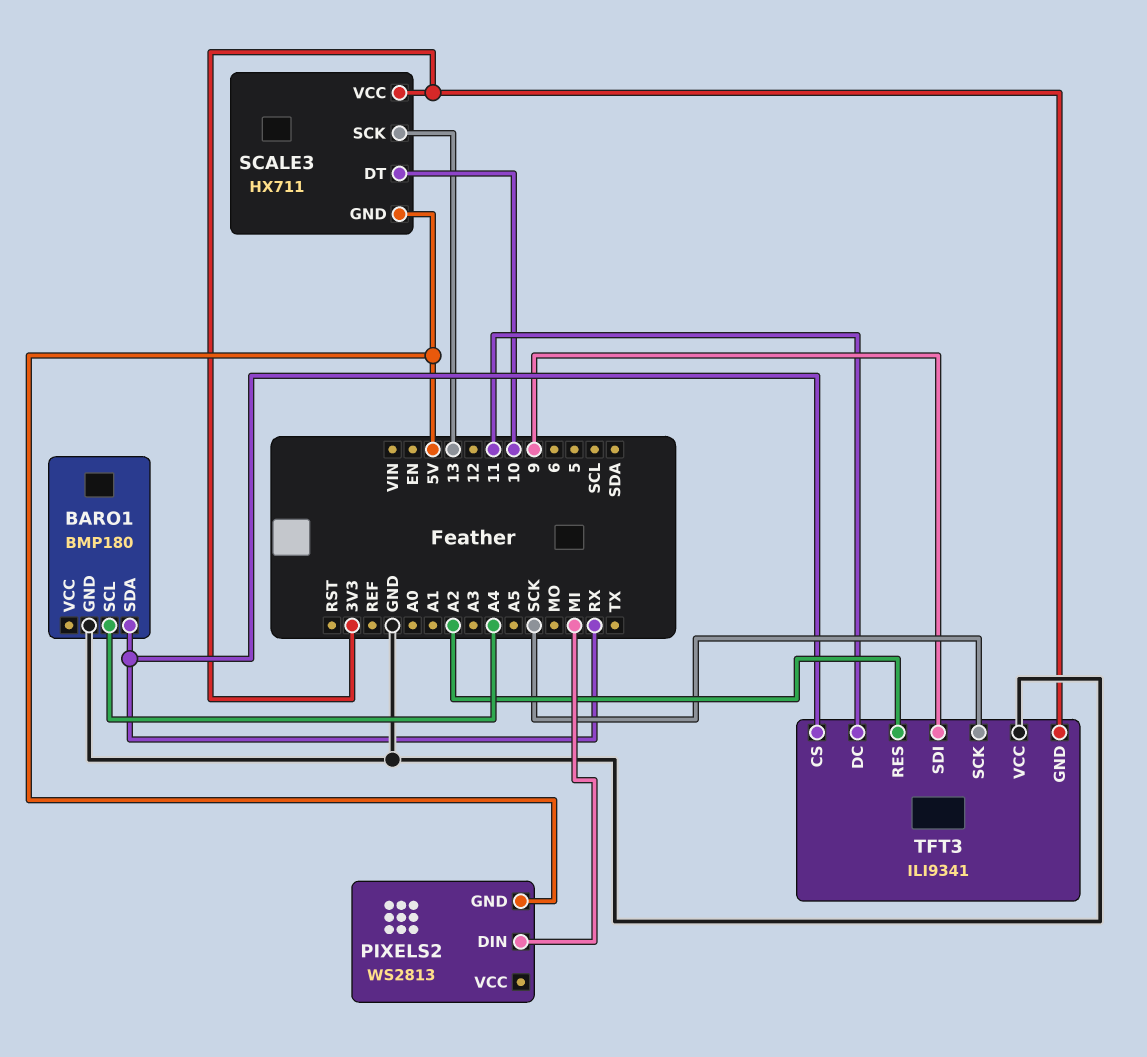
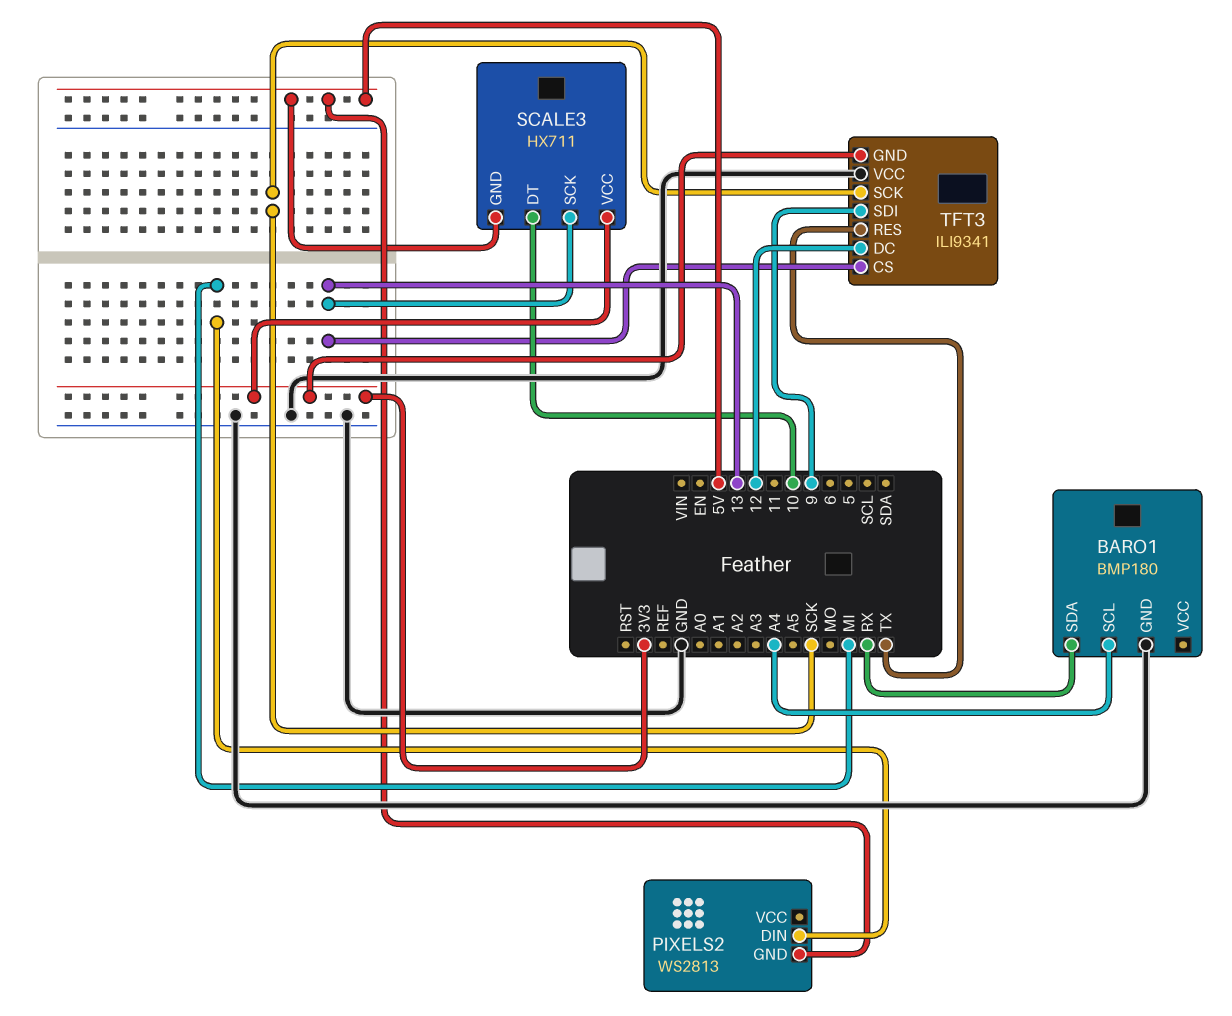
TFT3 pin CS: RX -> 13
TFT3 pin DC: 11 -> 12
TFT3 pin RES: A2 -> TX

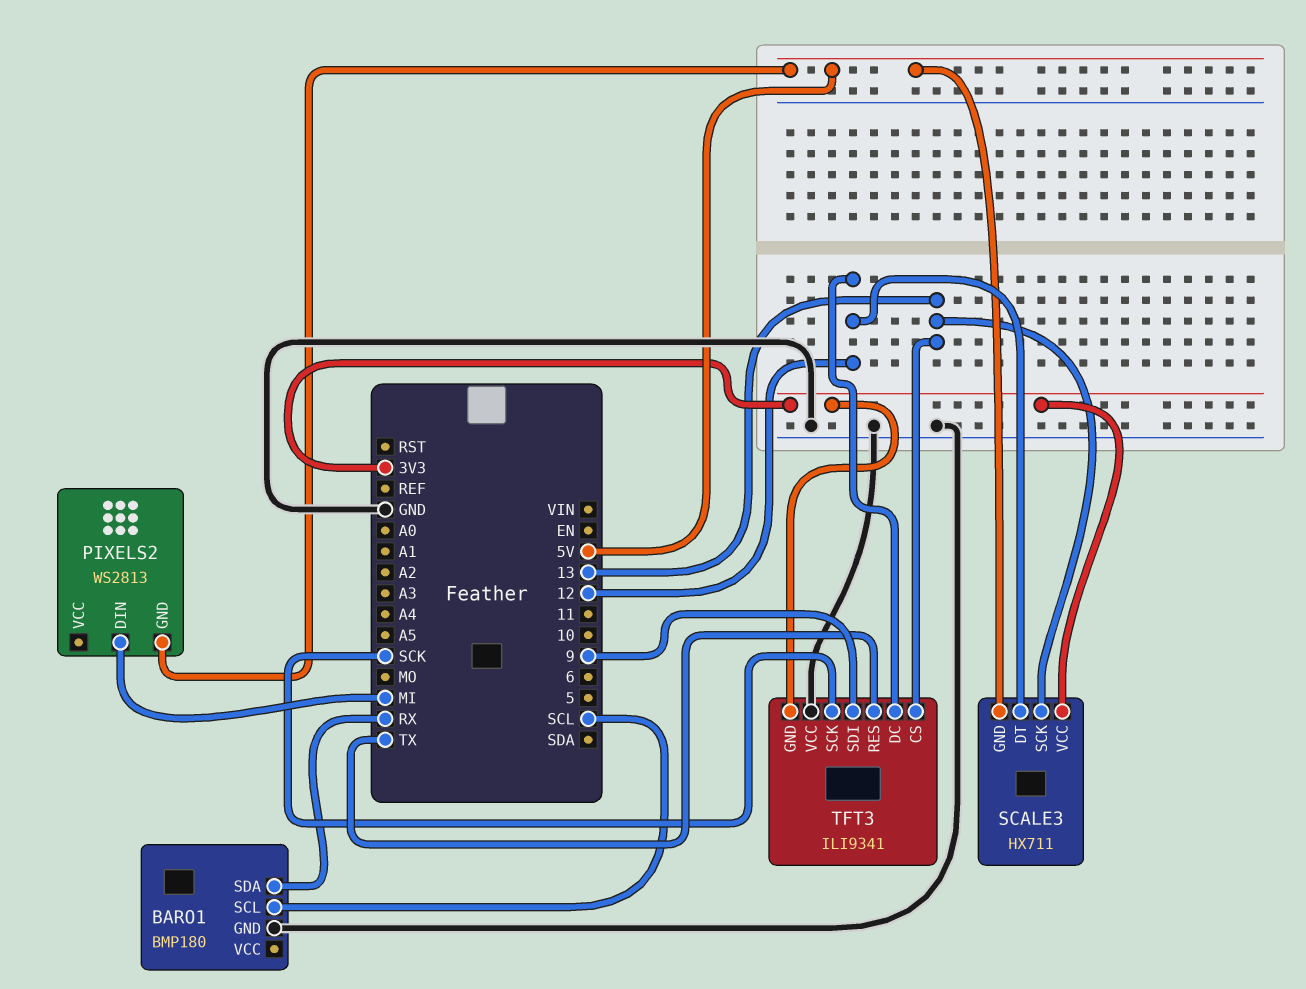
BARO1 pin SCL: A4 -> SCL
SCALE3 pin DT: 10 -> 12

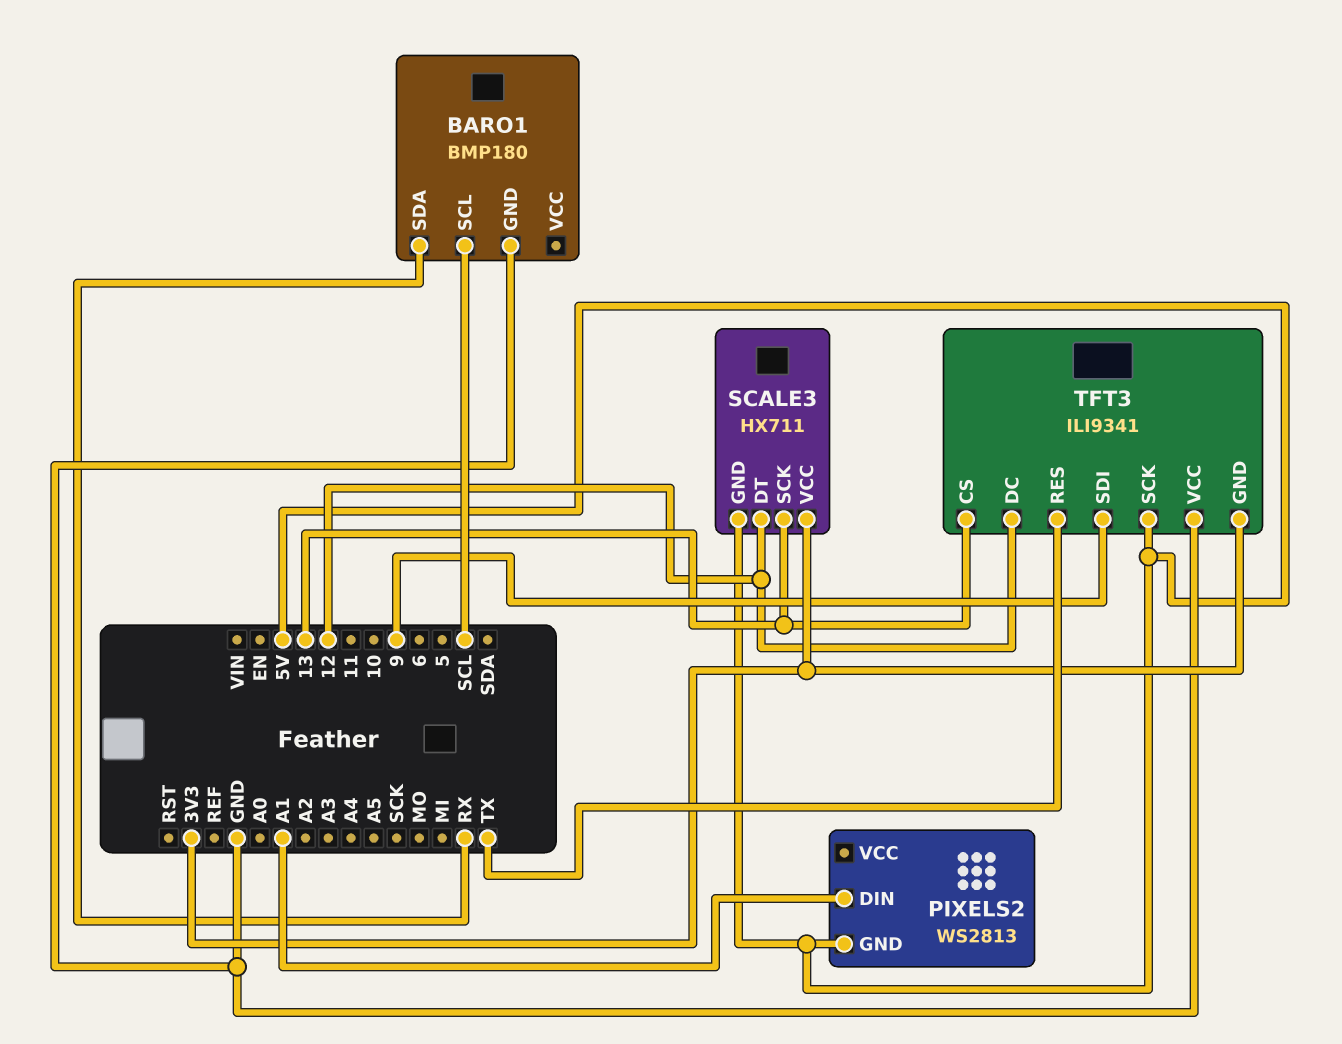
PIXELS2 pin DIN: MI -> A1
TFT3 pin SCK: SCK -> 5V

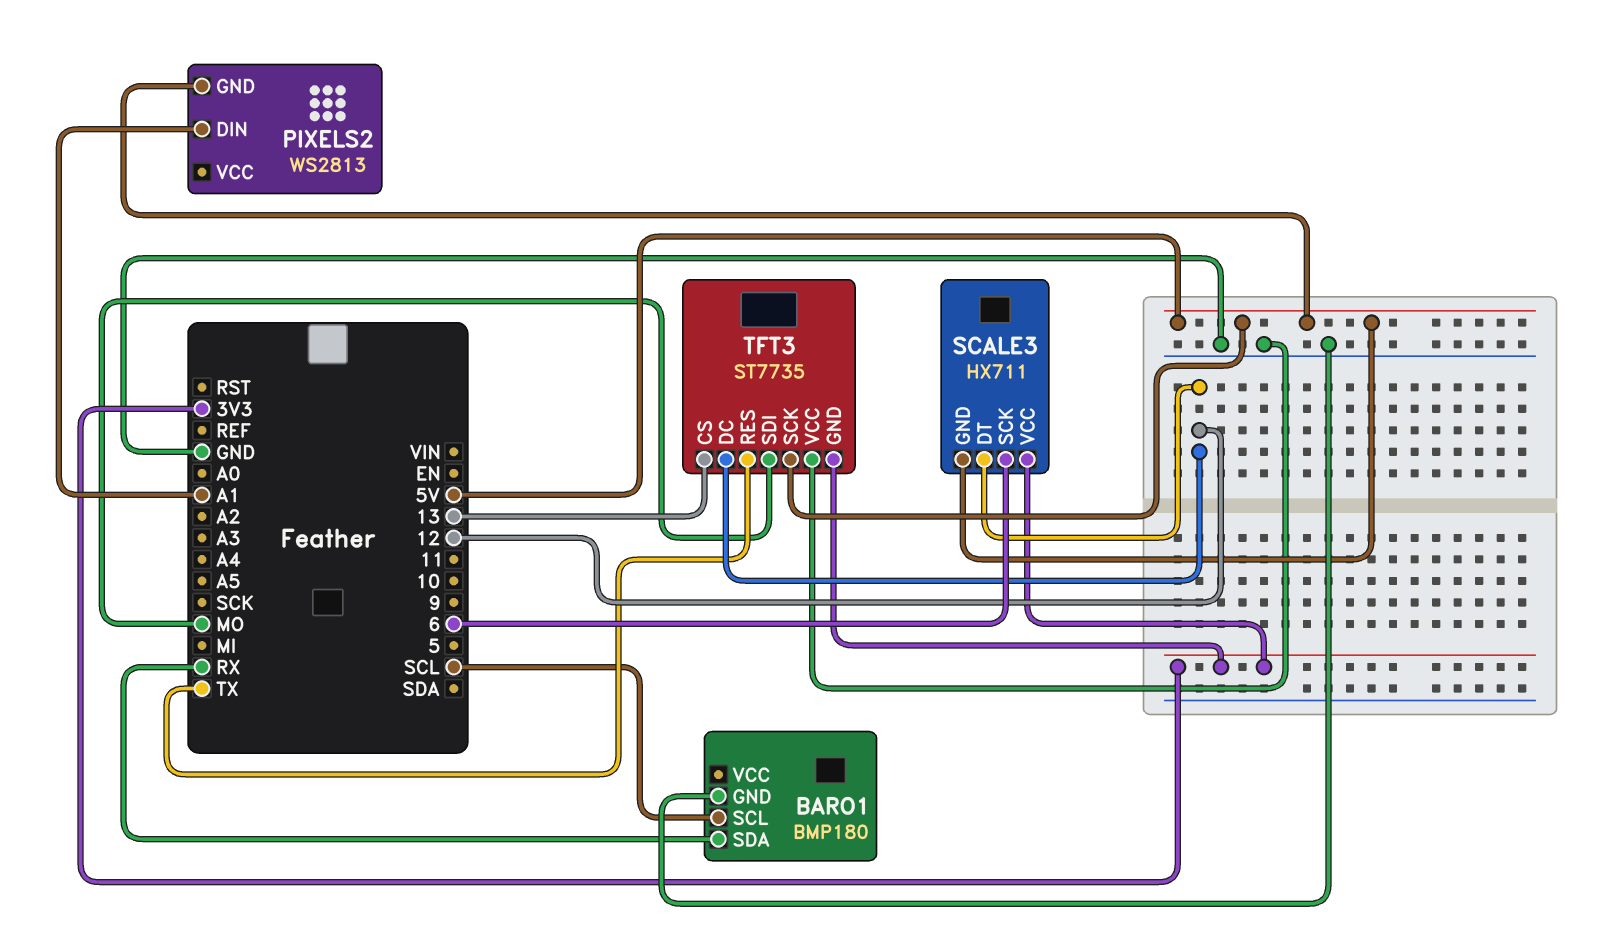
SCALE3 pin SCK: 13 -> 6
TFT3: ILI9341 -> ST7735
TFT3 pin SDI: 9 -> MO

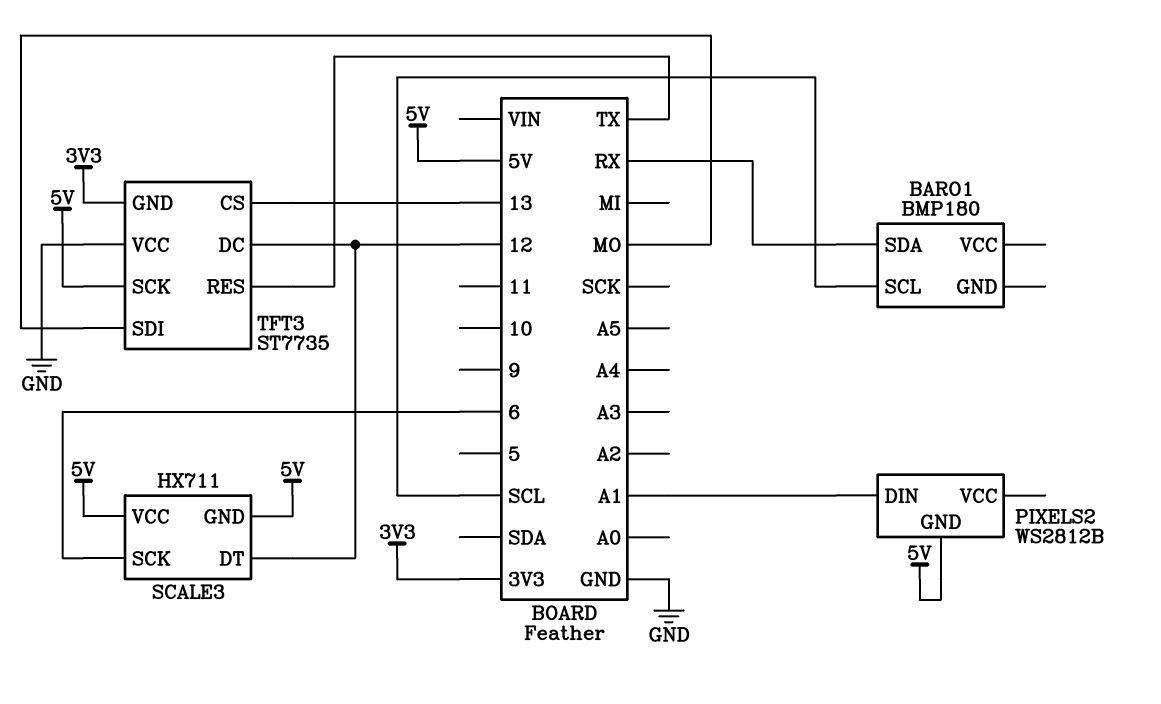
BARO1 pin GND: GND -> none
PIXELS2: WS2813 -> WS2812B
SCALE3 pin VCC: 3V3 -> 5V

